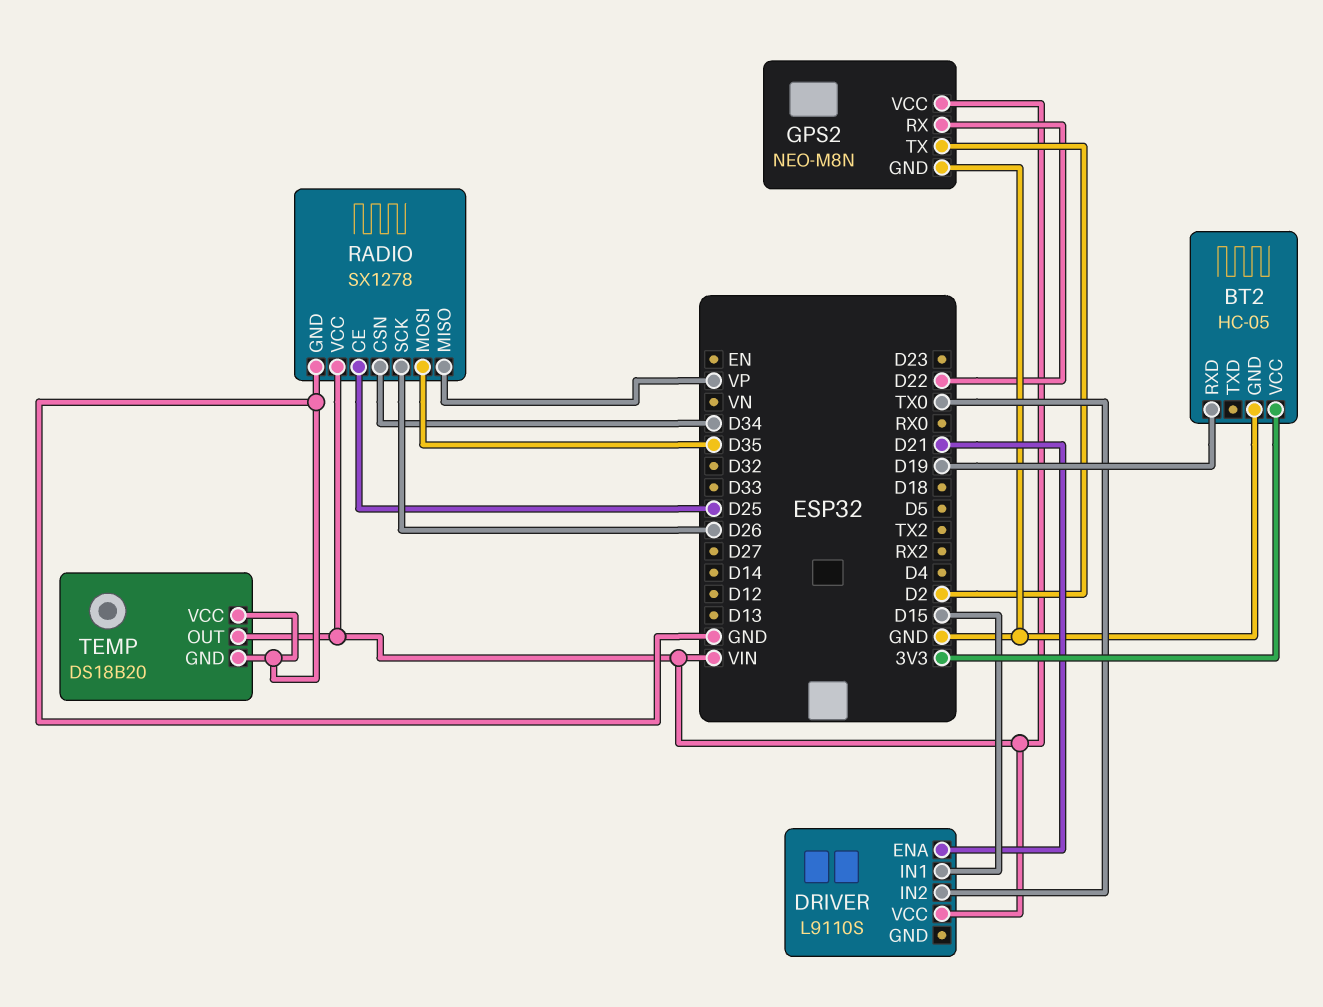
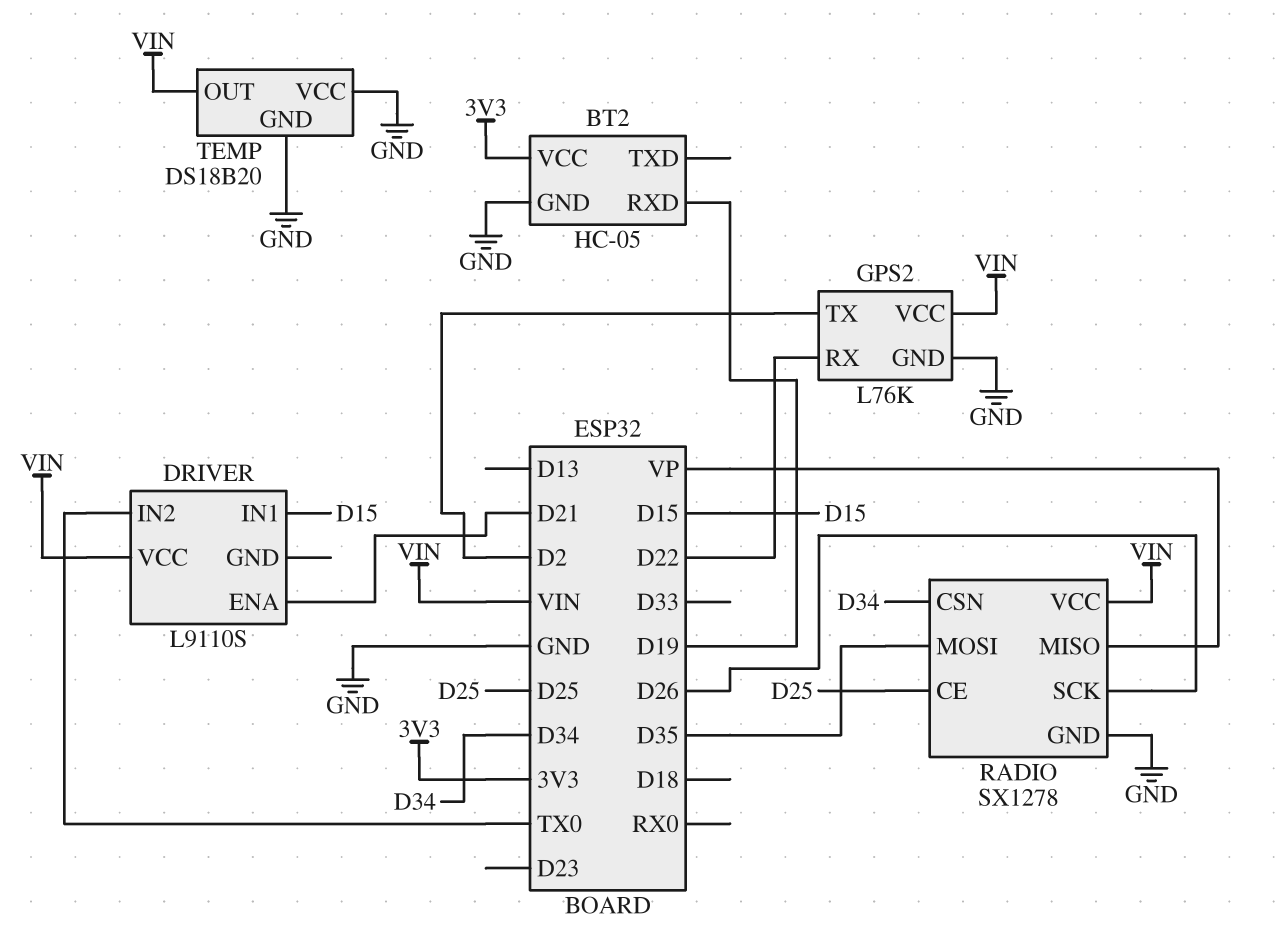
GPS2: NEO-M8N -> L76K

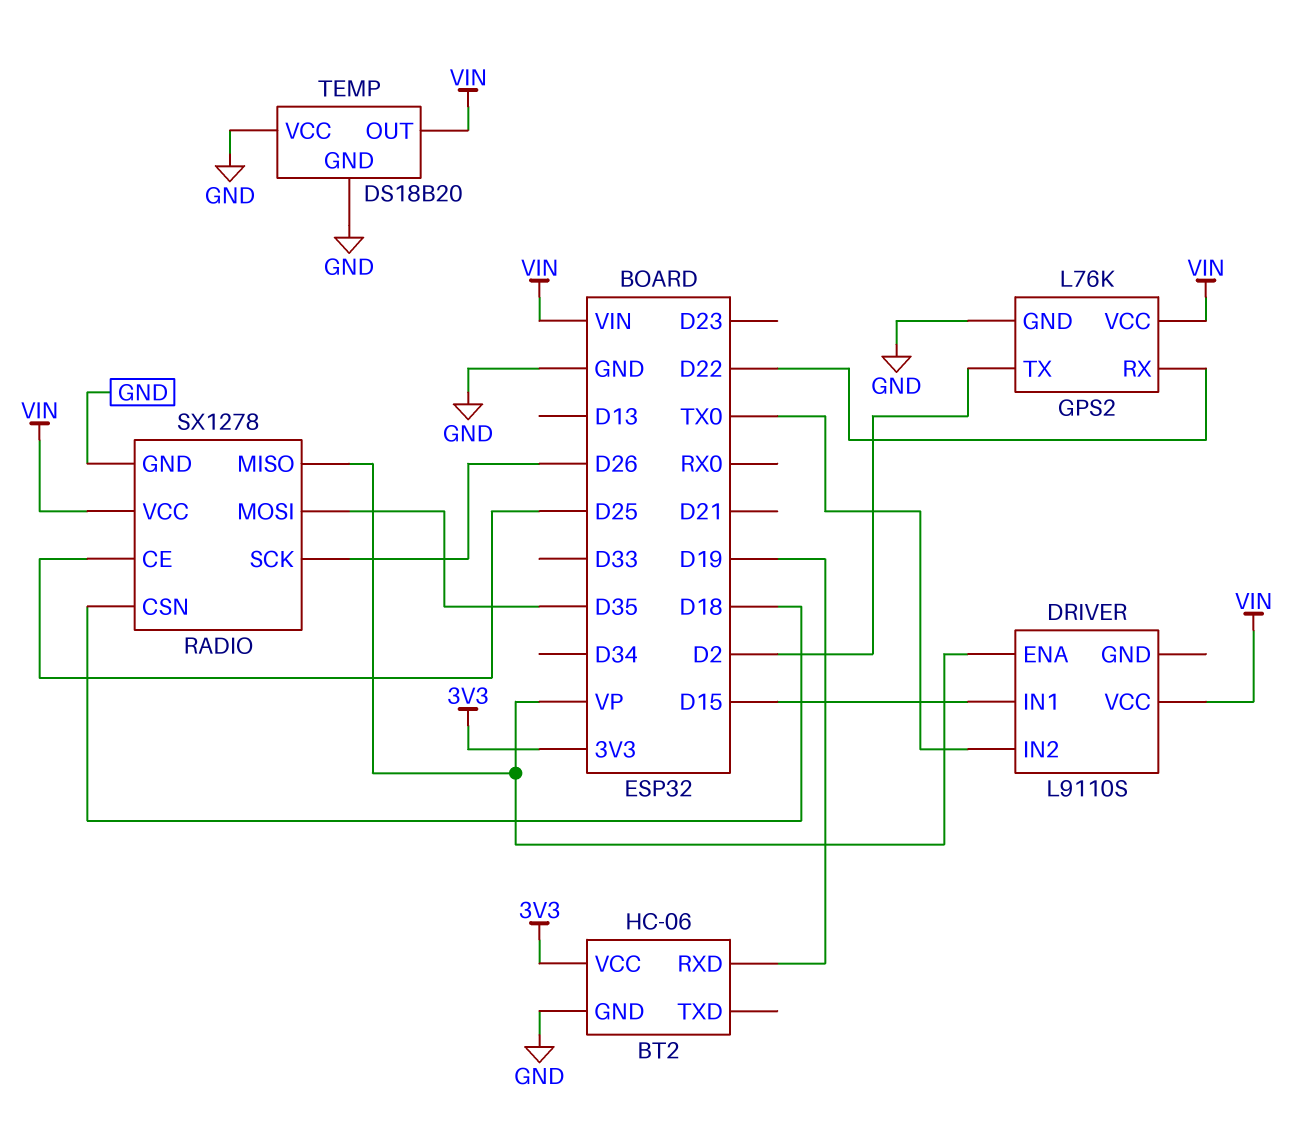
BT2: HC-05 -> HC-06
DRIVER pin ENA: D21 -> VP
RADIO pin CSN: D34 -> D18

